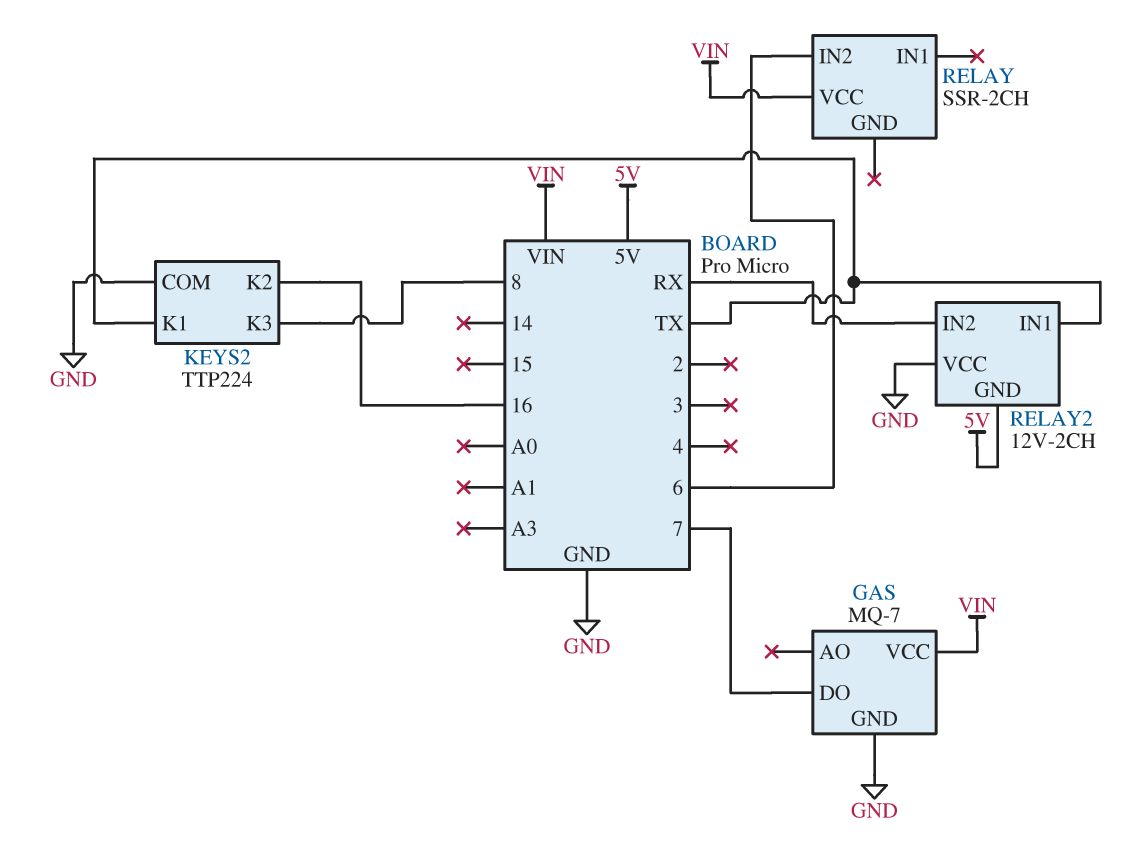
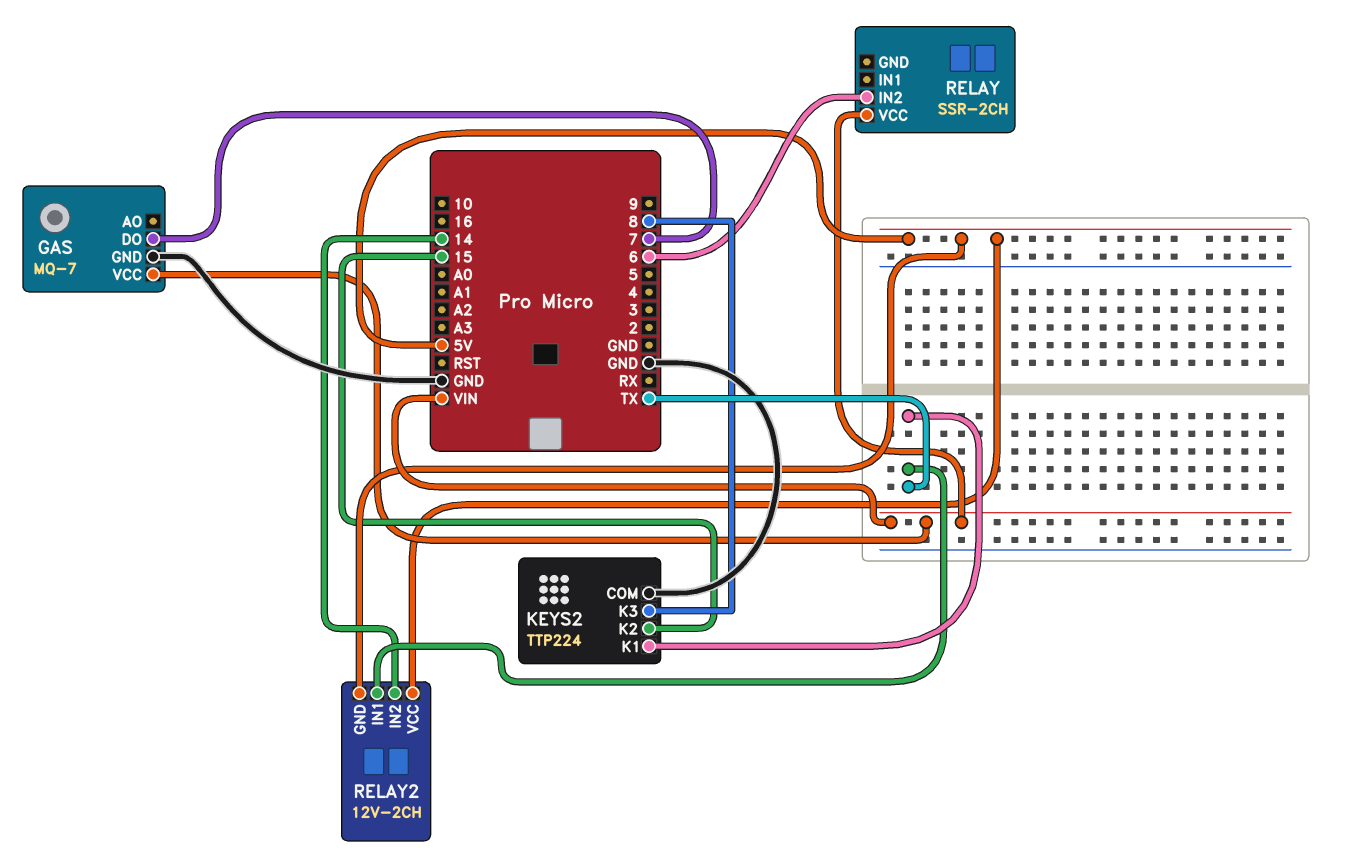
KEYS2 pin K2: 16 -> 15
RELAY2 pin IN2: RX -> 14
RELAY2 pin VCC: GND -> 5V

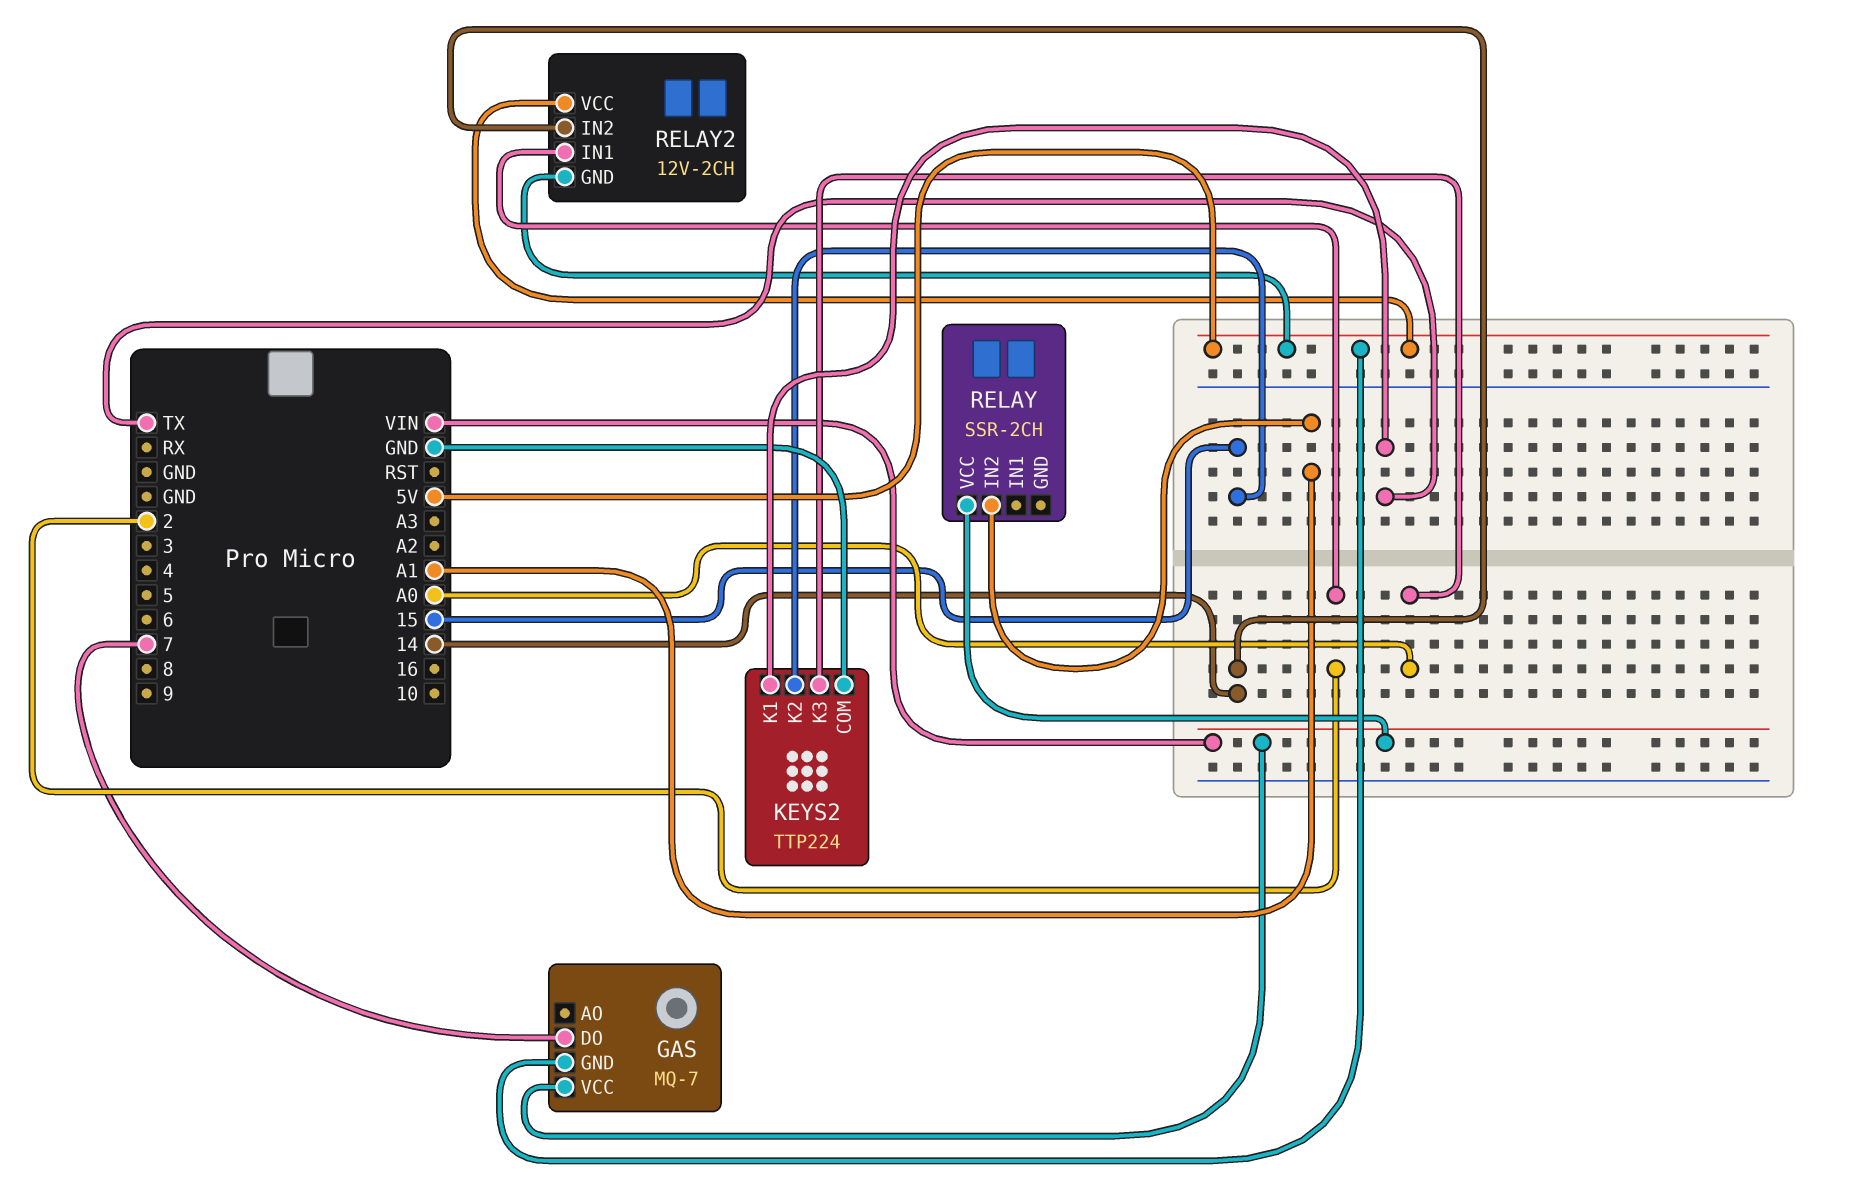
GAS pin GND: GND -> 5V
KEYS2 pin K3: 8 -> A0
RELAY pin IN2: 6 -> A1
RELAY2 pin IN1: TX -> 2

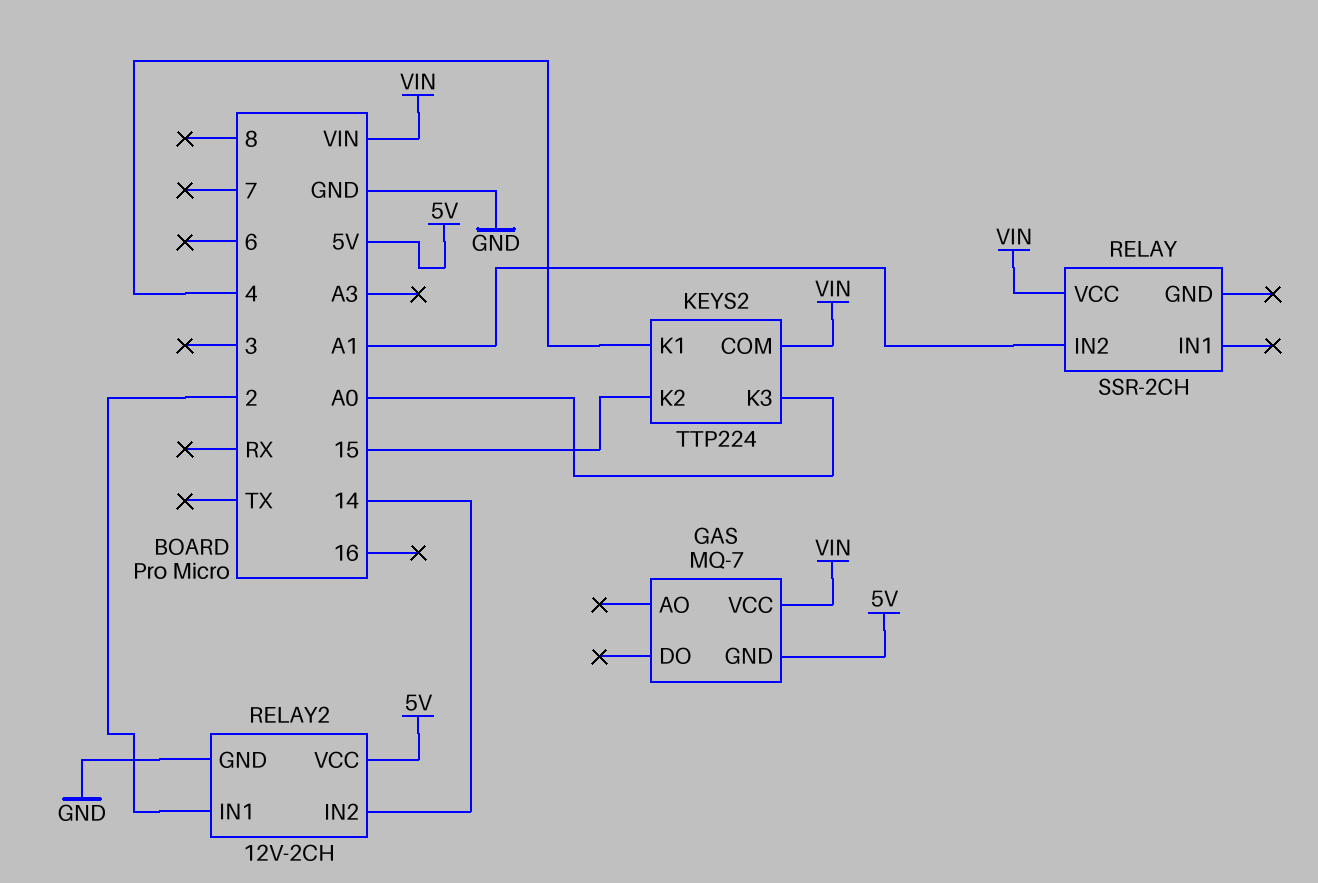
GAS pin DO: 7 -> none
KEYS2 pin COM: GND -> VIN
KEYS2 pin K1: TX -> 4
RELAY2 pin GND: 5V -> GND

